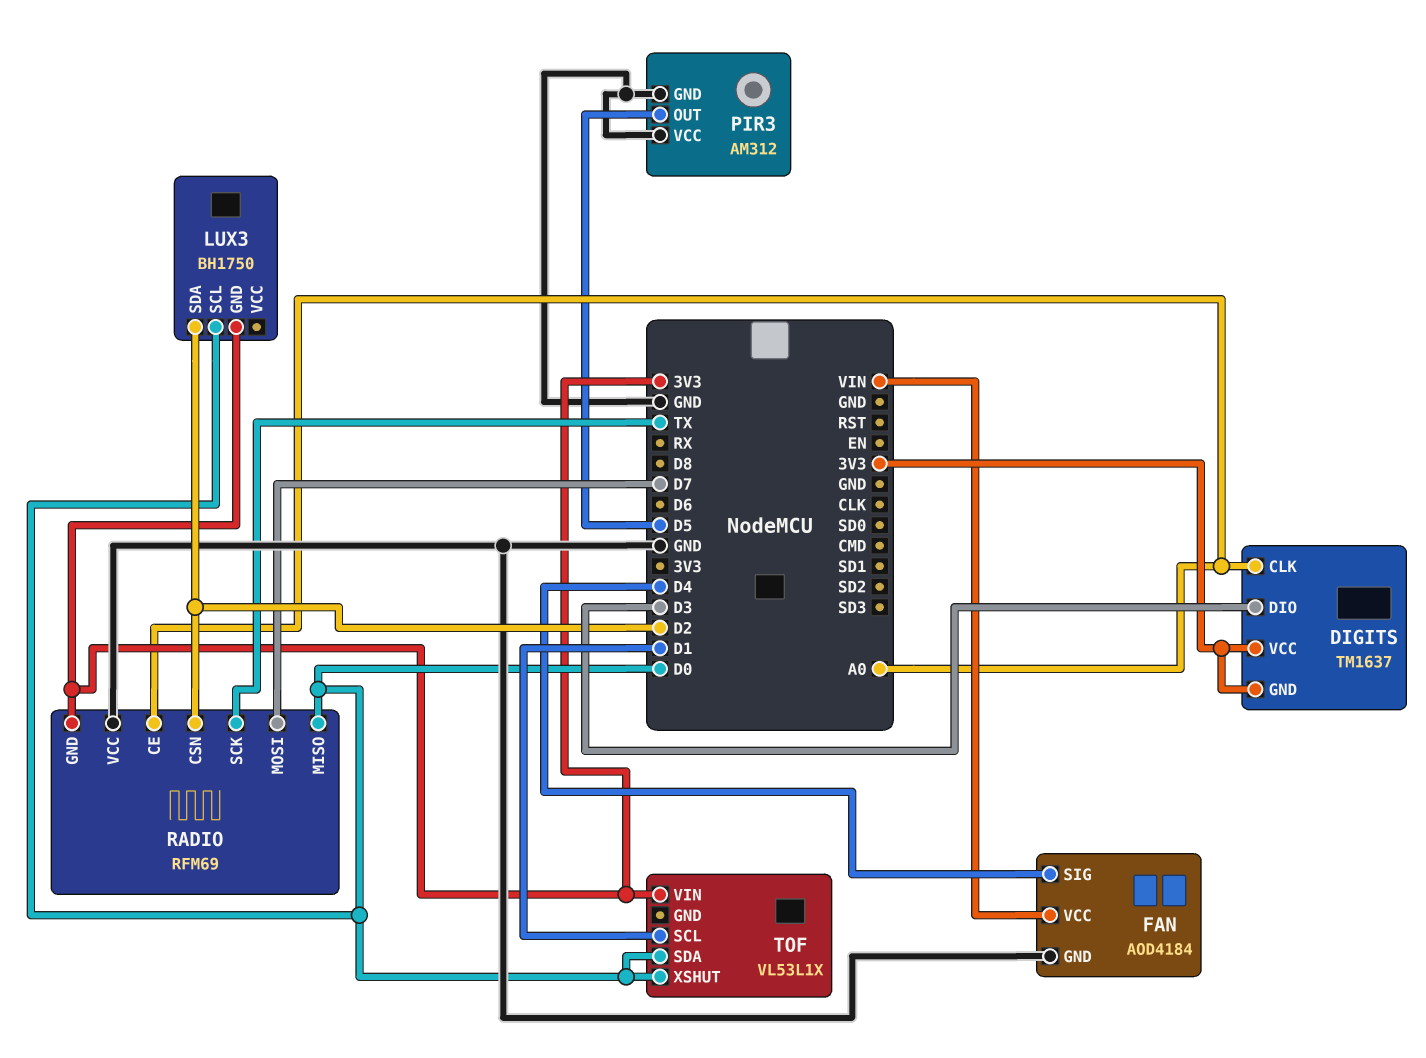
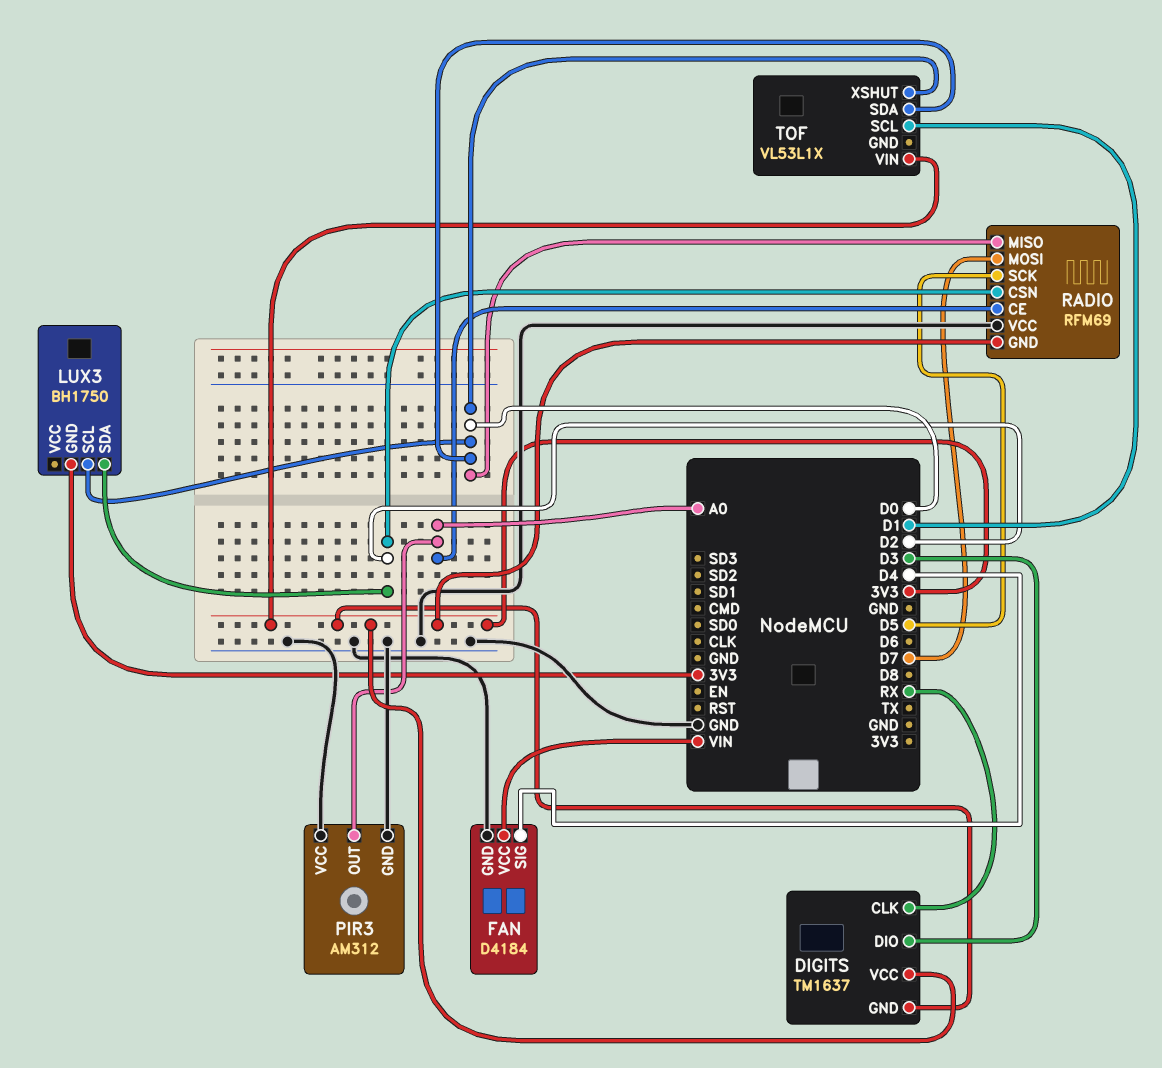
DIGITS pin CLK: A0 -> RX
FAN: AOD4184 -> D4184
PIR3 pin OUT: D5 -> A0
RADIO pin SCK: TX -> D5

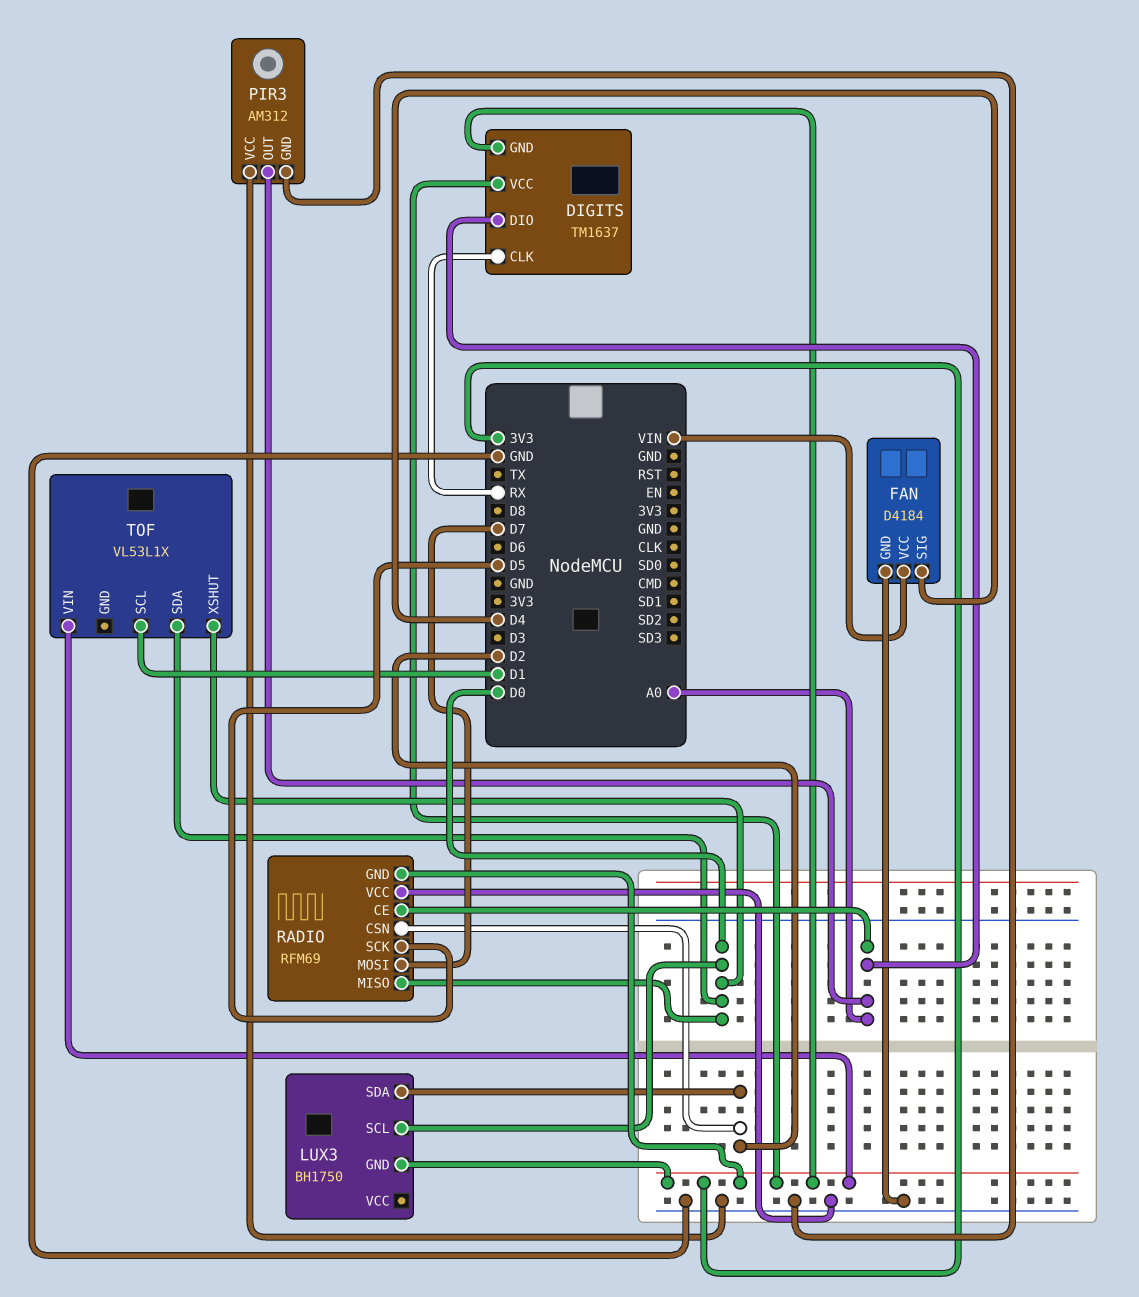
DIGITS pin DIO: D3 -> A0

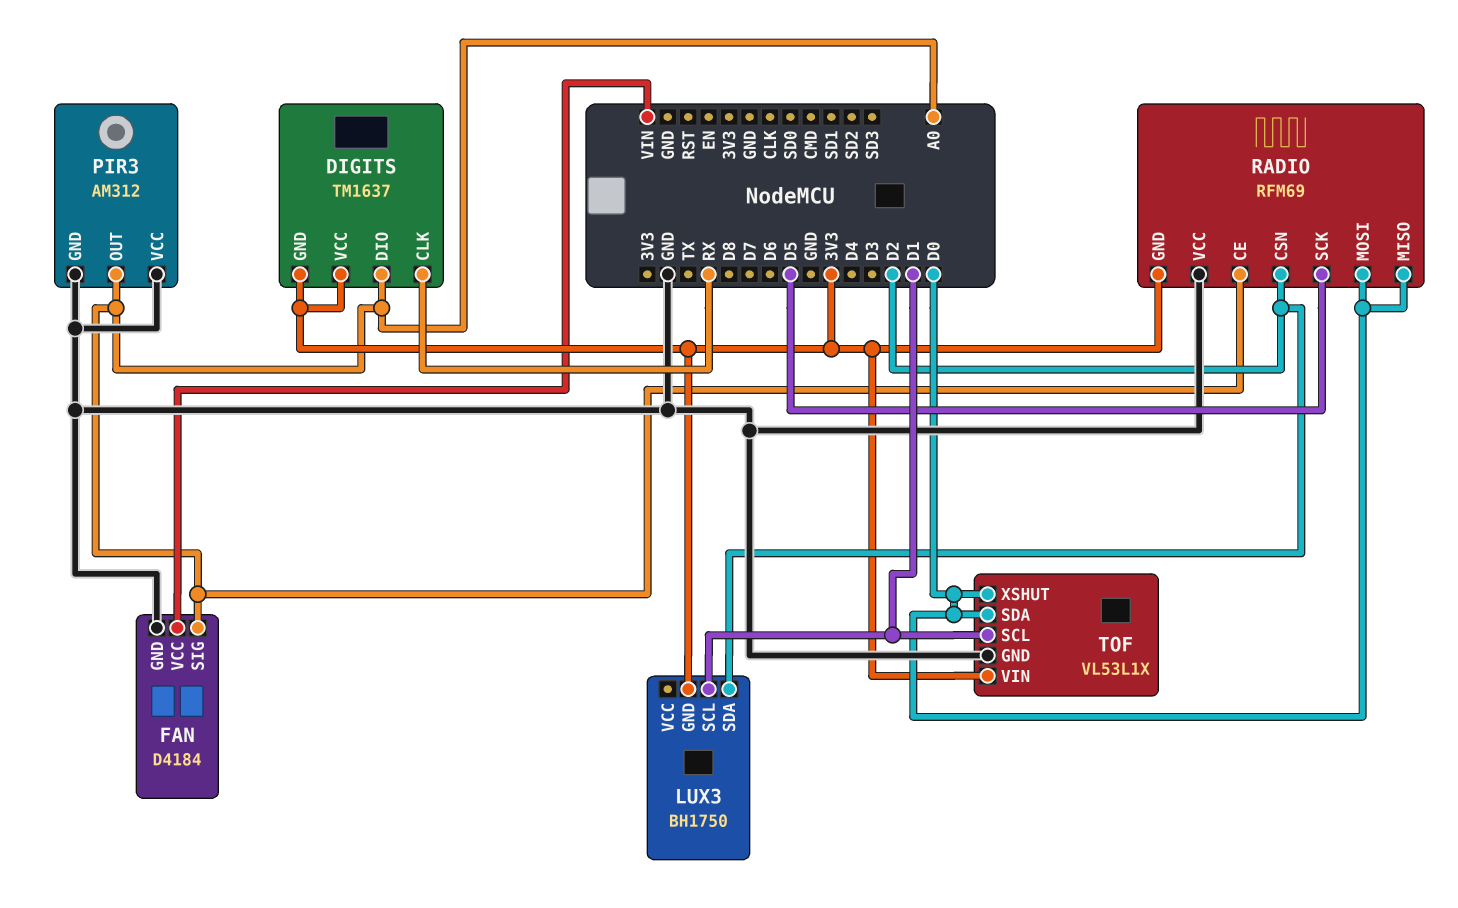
FAN pin SIG: D4 -> A0
LUX3 pin SCL: D0 -> D1
RADIO pin MOSI: D7 -> D0
TOF pin GND: none -> GND

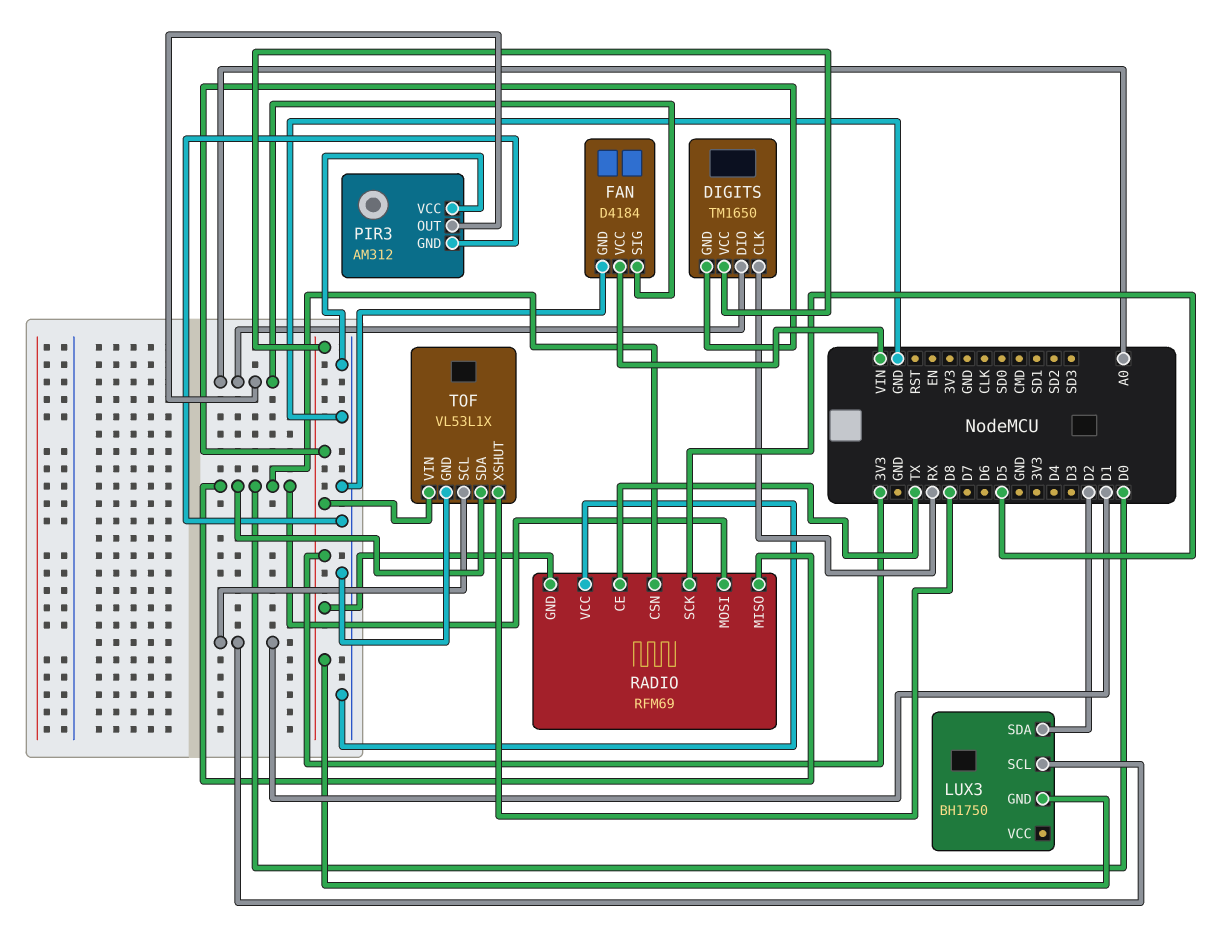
DIGITS: TM1637 -> TM1650
RADIO pin CE: A0 -> TX
RADIO pin CSN: D2 -> D0
TOF pin XSHUT: D0 -> D8

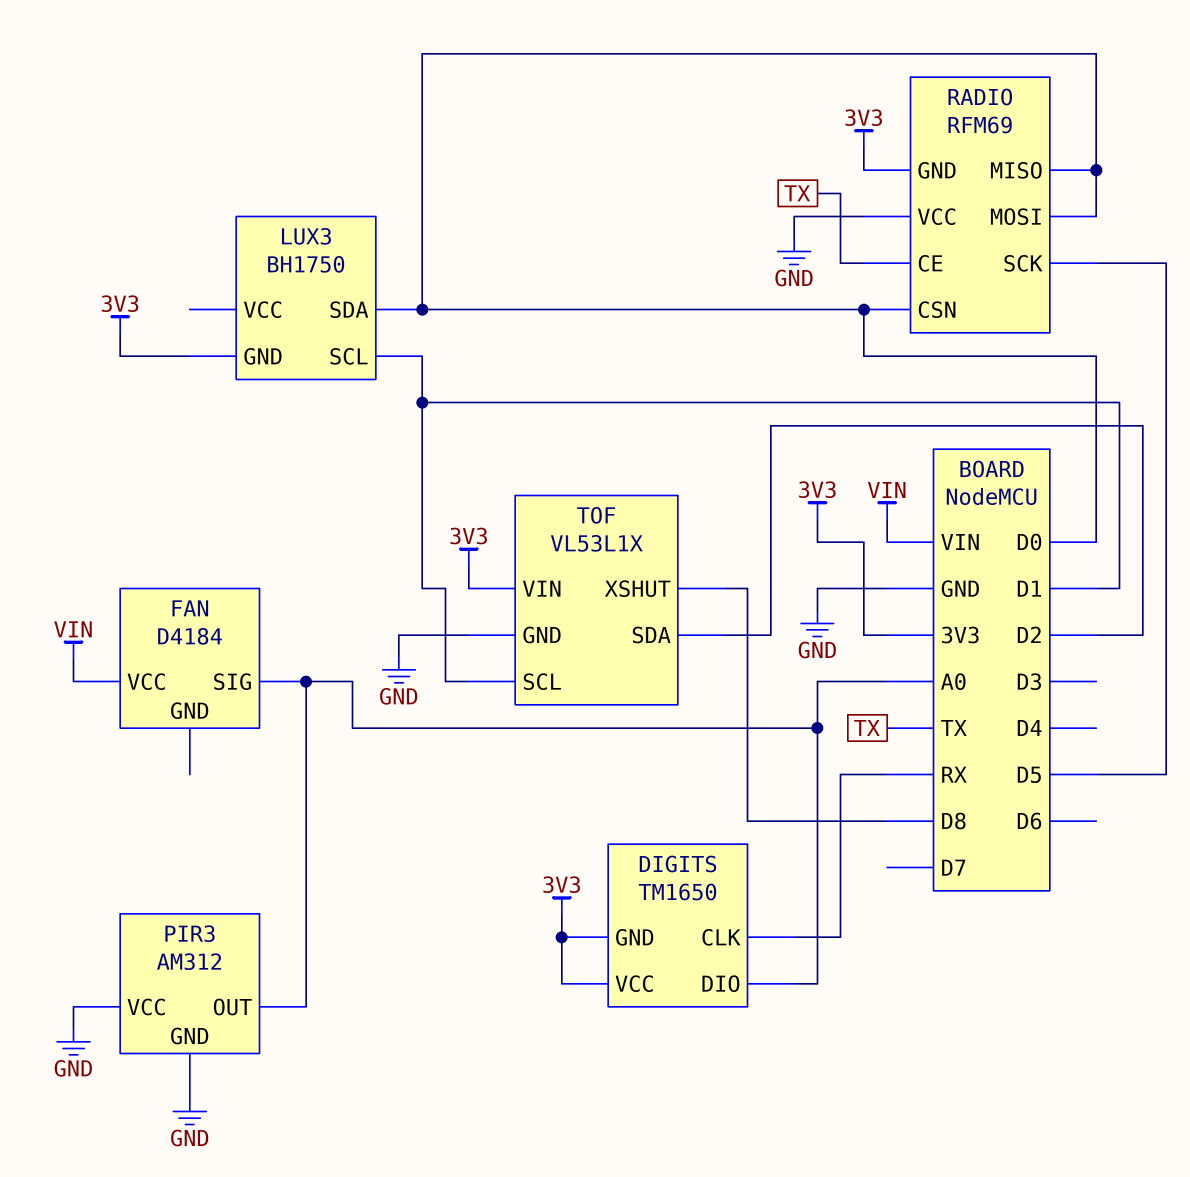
FAN pin GND: GND -> none
LUX3 pin SDA: D2 -> D0
TOF pin SDA: D0 -> D2

